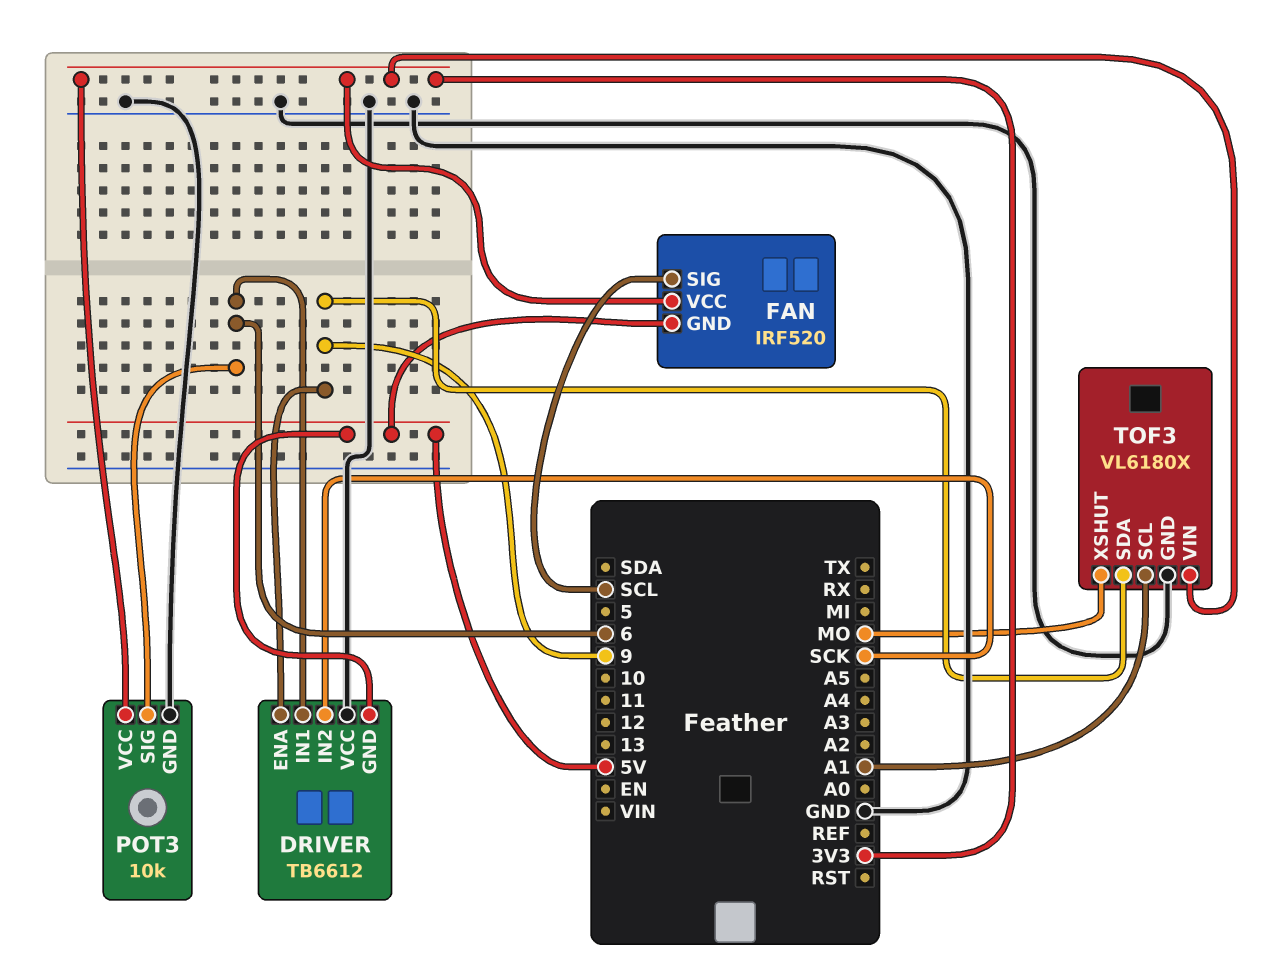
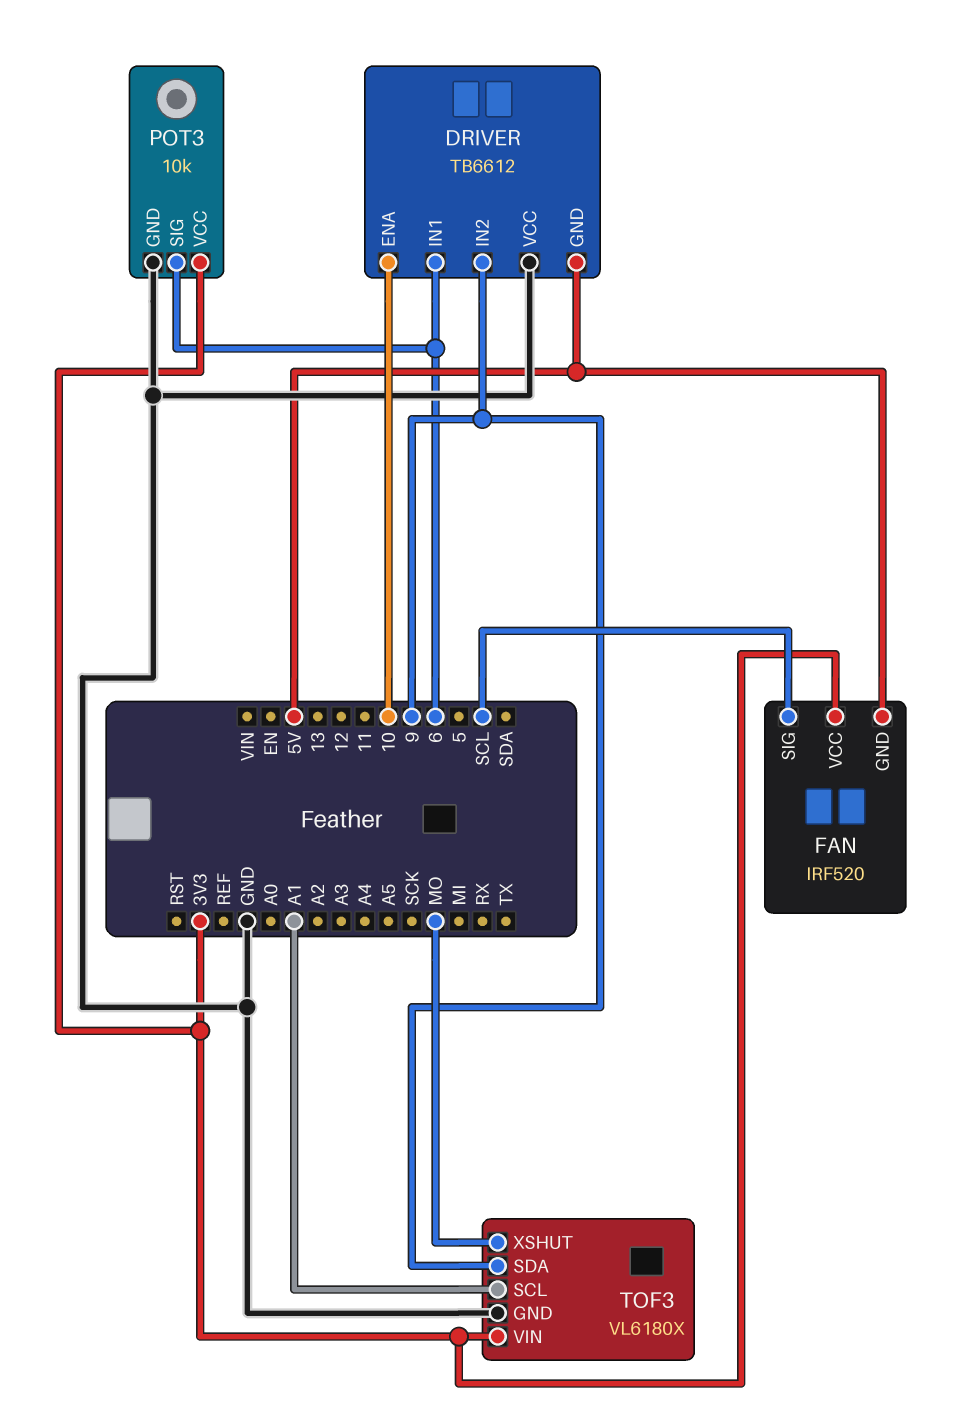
DRIVER pin ENA: 9 -> 10
DRIVER pin IN2: SCK -> 9

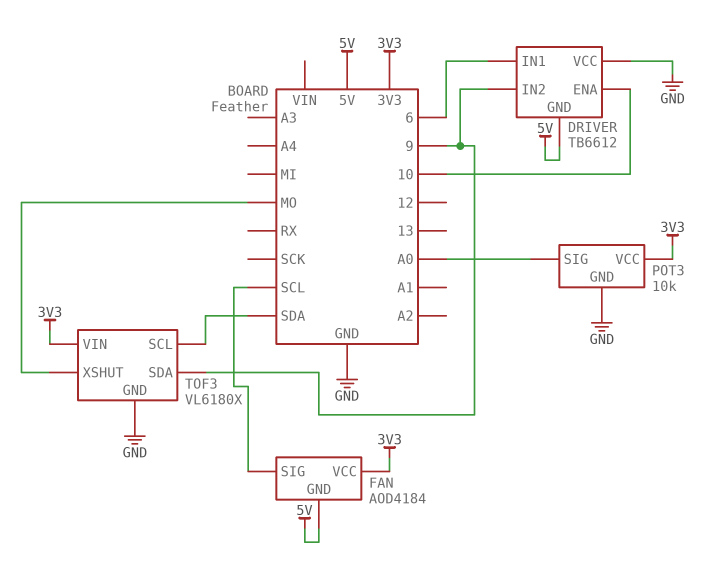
FAN: IRF520 -> AOD4184
POT3 pin SIG: 6 -> A0
TOF3 pin SCL: A1 -> SDA

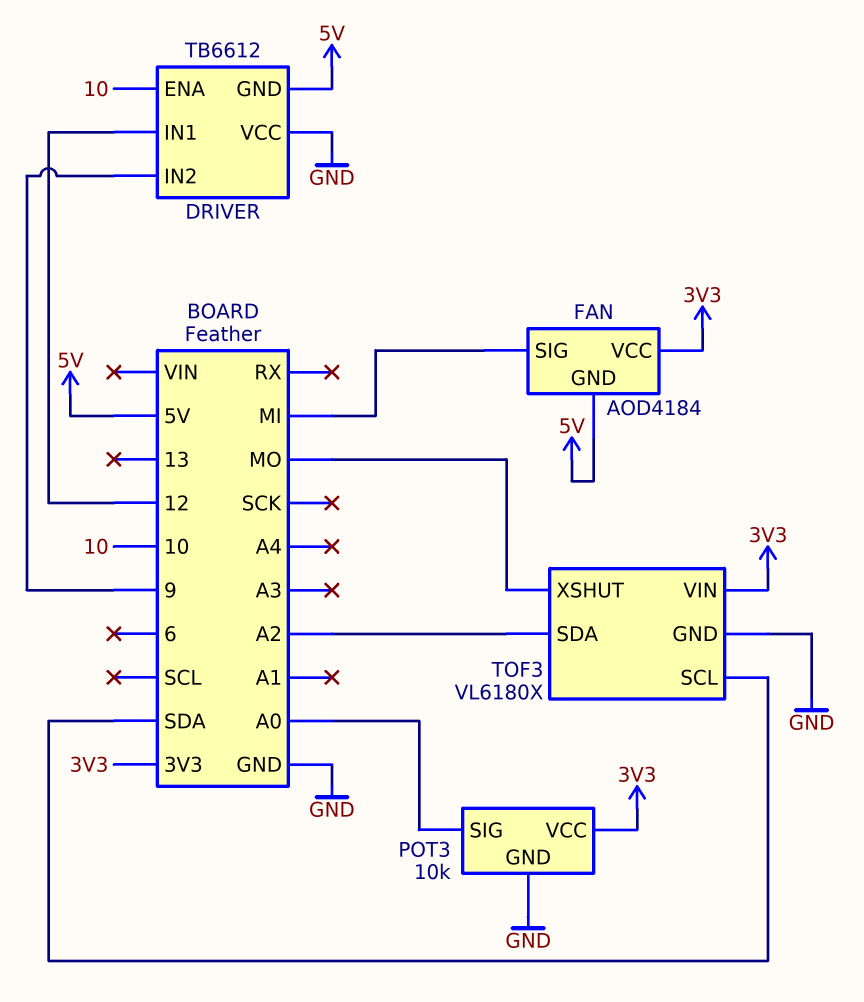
DRIVER pin IN1: 6 -> 12
FAN pin SIG: SCL -> MI
TOF3 pin SDA: 9 -> A2

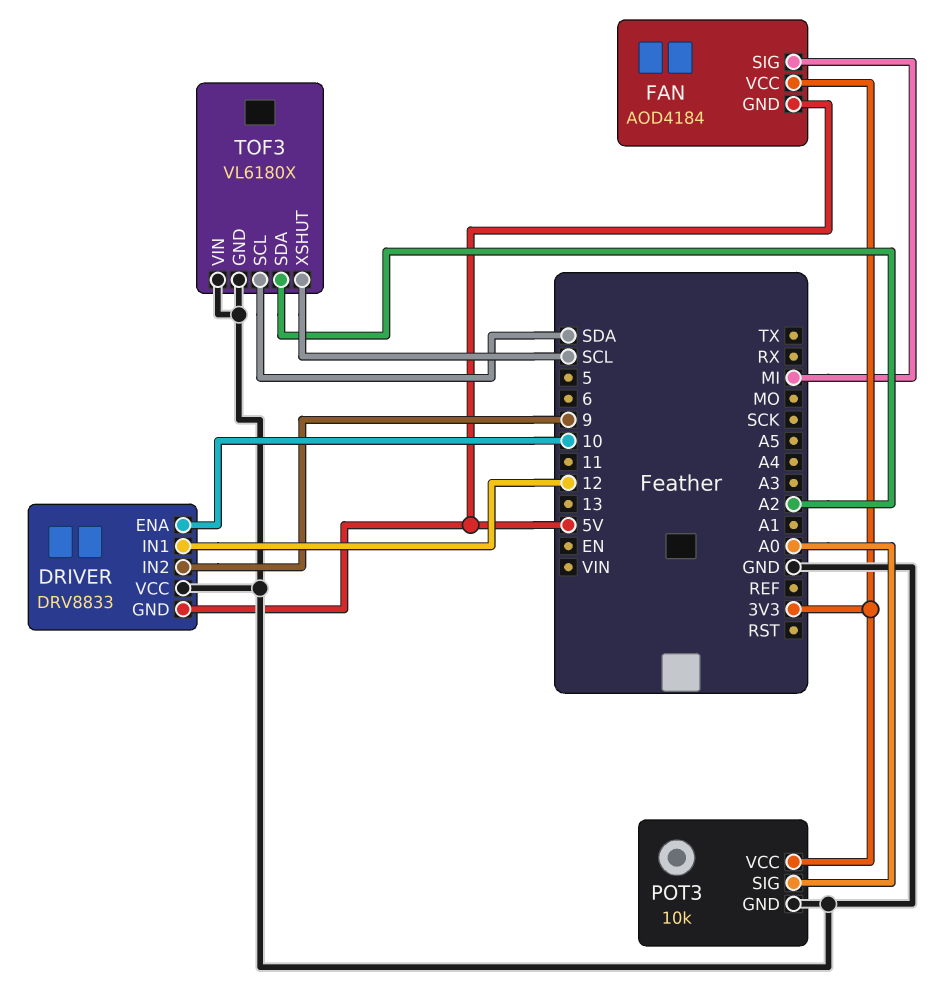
DRIVER: TB6612 -> DRV8833
TOF3 pin VIN: 3V3 -> GND
TOF3 pin XSHUT: MO -> SCL

